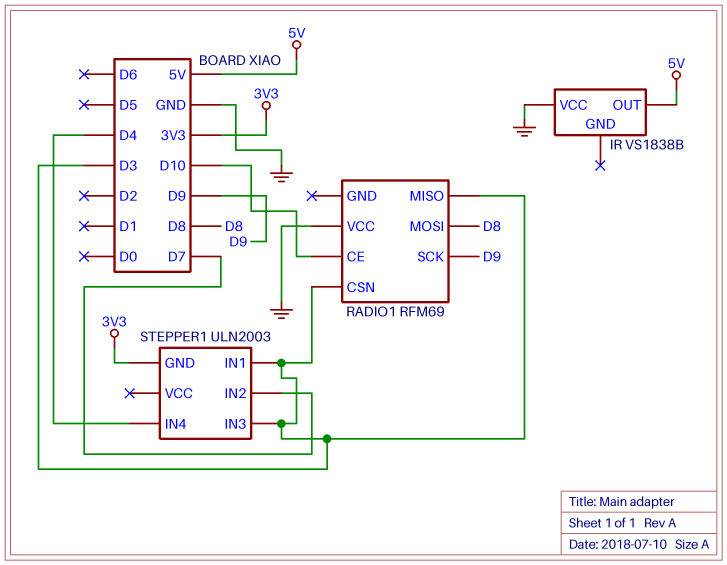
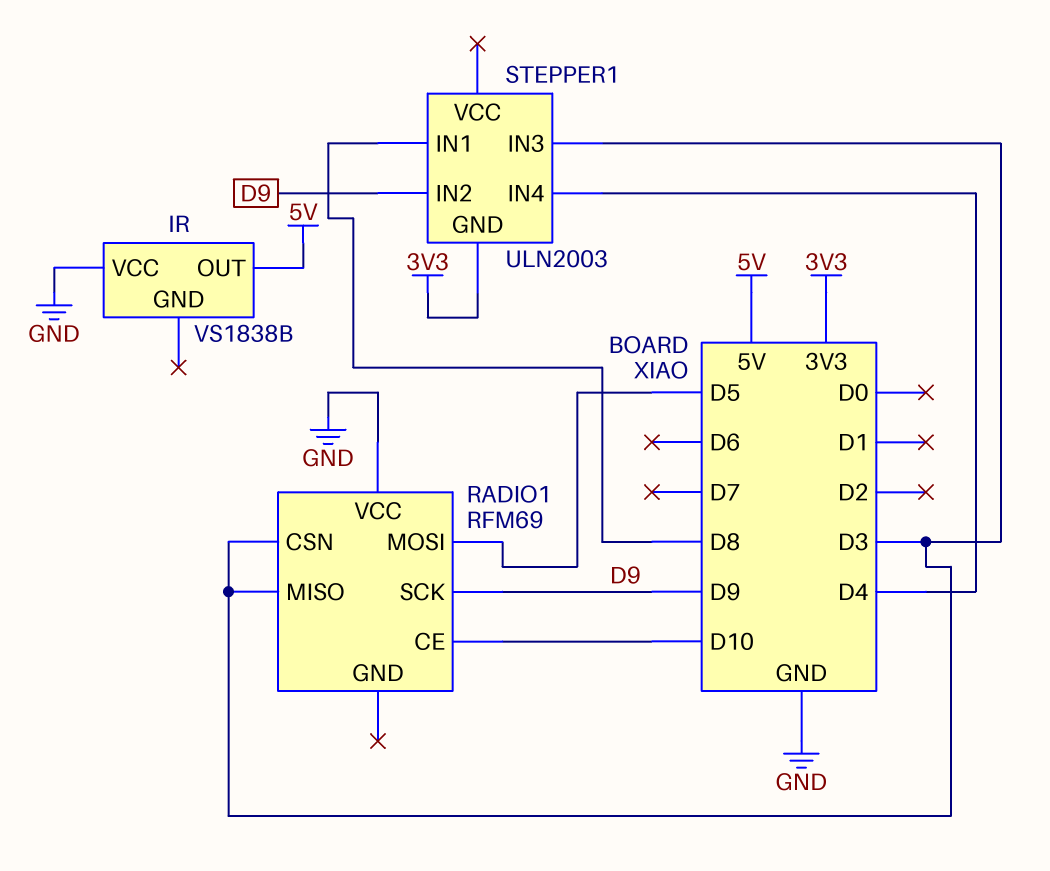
RADIO1 pin MOSI: D8 -> D5
STEPPER1 pin IN1: D3 -> D8
STEPPER1 pin IN2: D7 -> D9

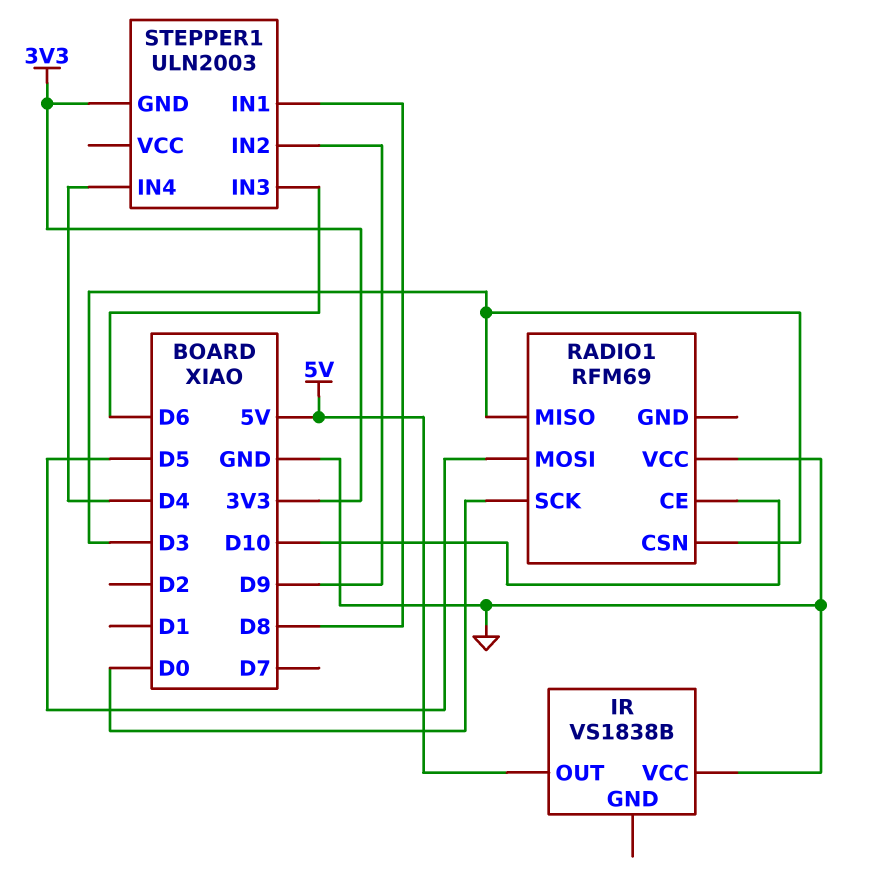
RADIO1 pin SCK: D9 -> D0
STEPPER1 pin IN3: D3 -> D6

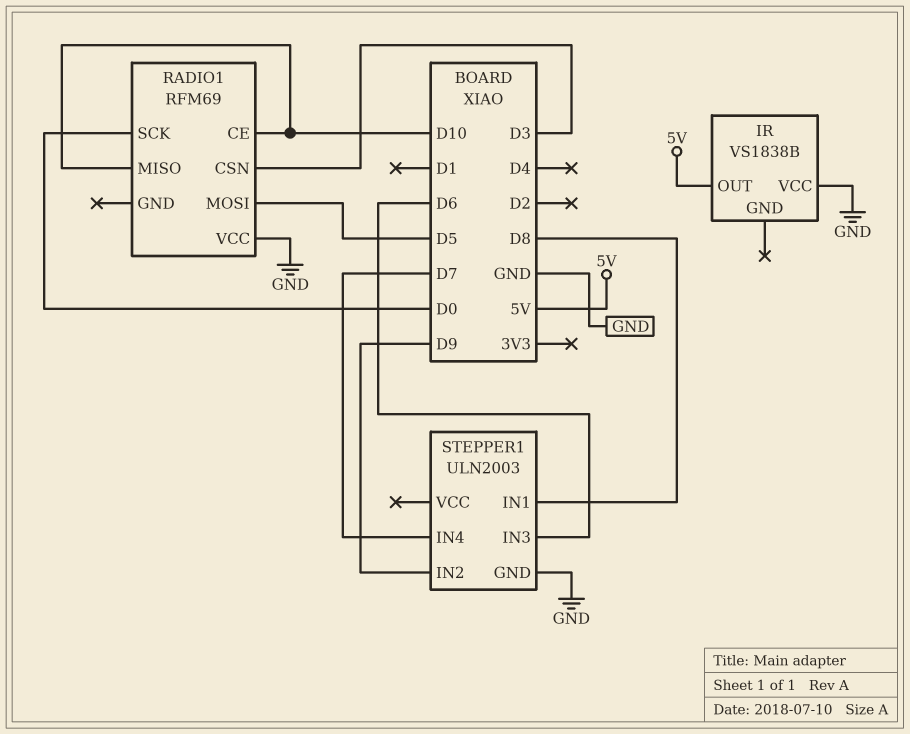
RADIO1 pin MISO: D3 -> D10
STEPPER1 pin GND: 3V3 -> GND
STEPPER1 pin IN4: D4 -> D7

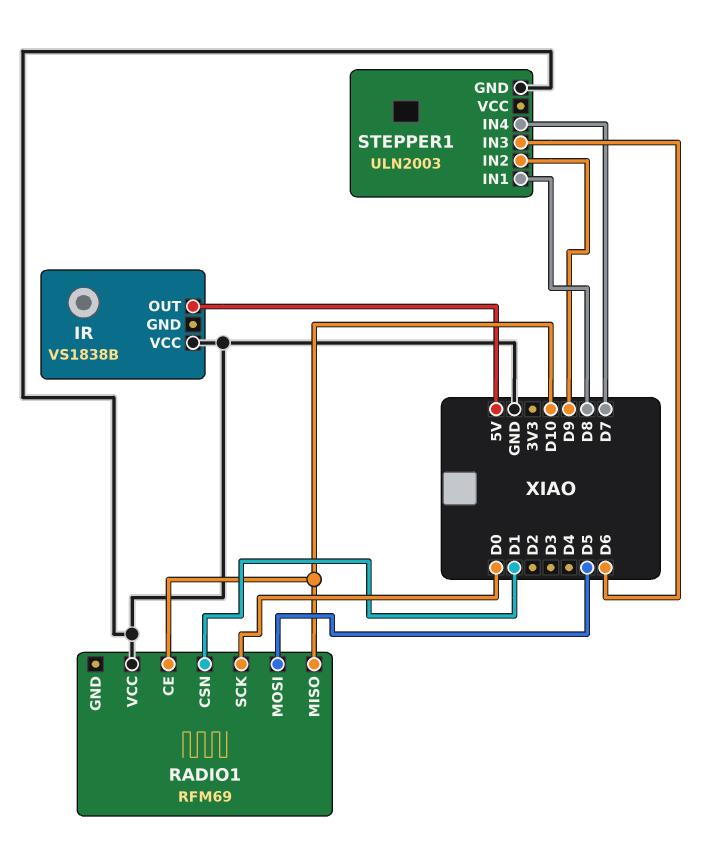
RADIO1 pin CSN: D3 -> D1

